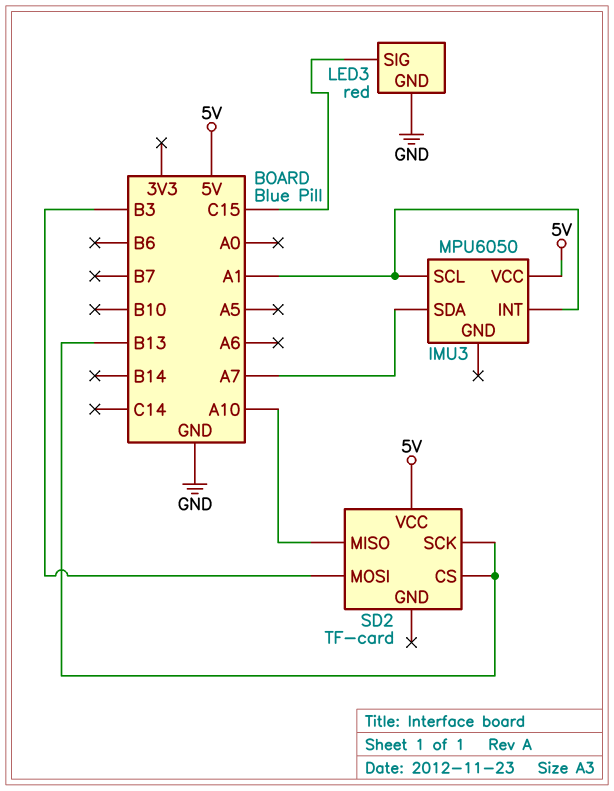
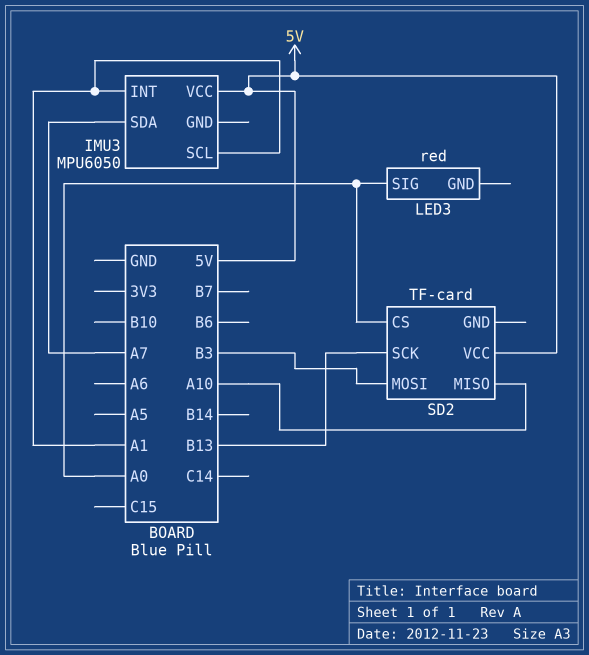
LED3 pin GND: GND -> none
LED3 pin SIG: C15 -> A0
SD2 pin CS: B13 -> A0

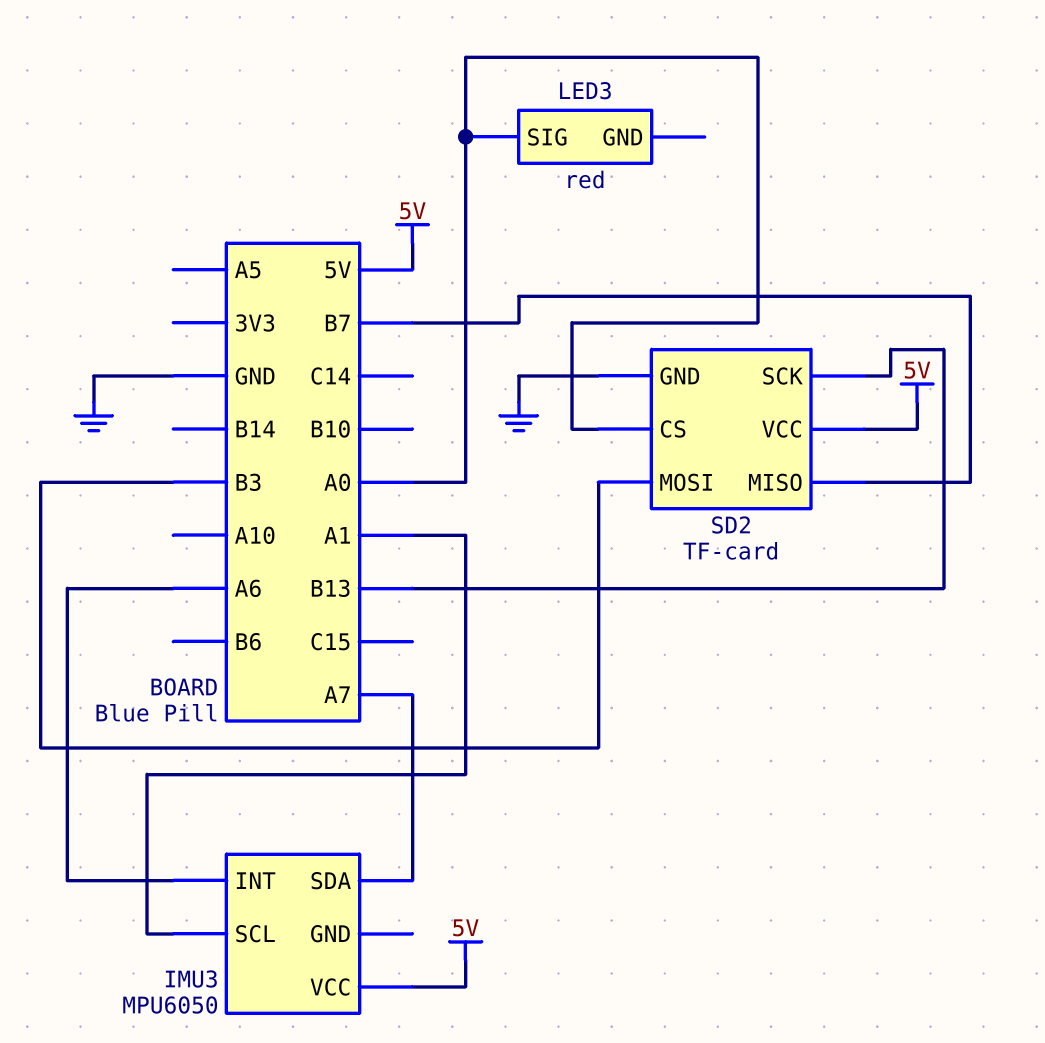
IMU3 pin INT: A1 -> A6
SD2 pin GND: none -> GND
SD2 pin MISO: A10 -> B7

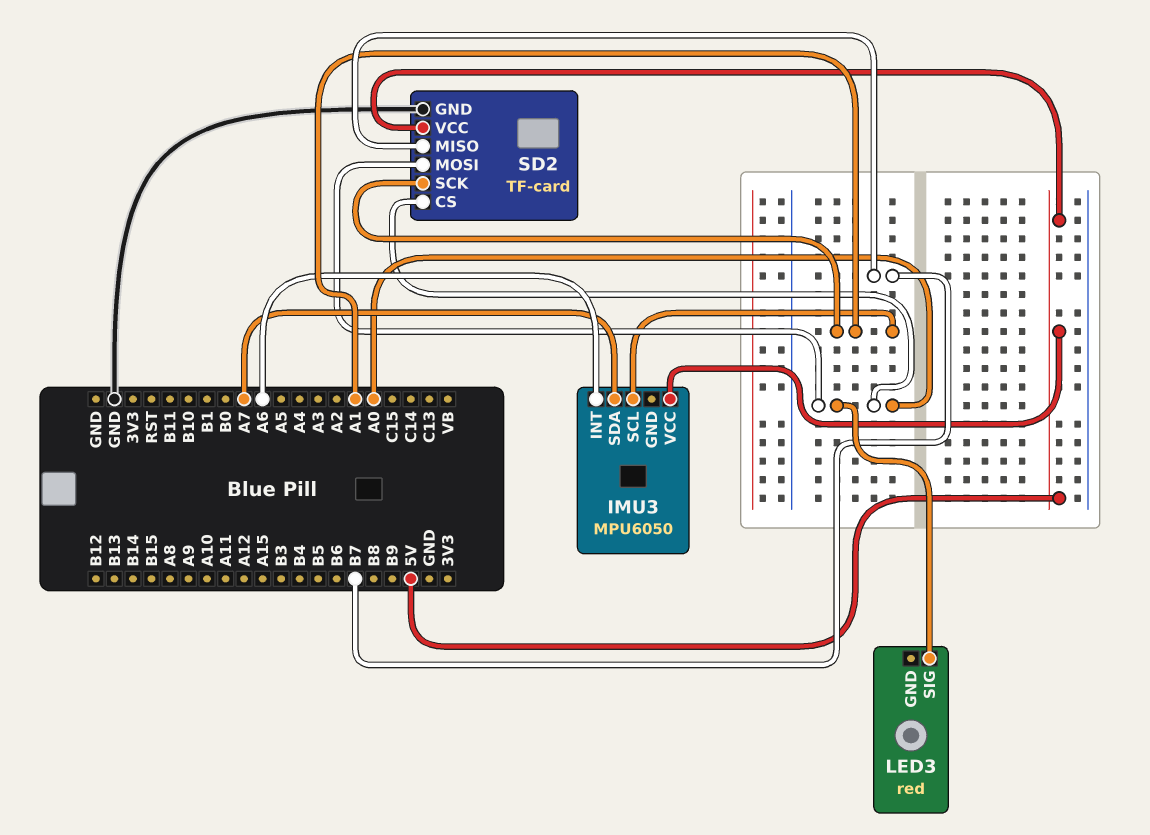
SD2 pin MOSI: B3 -> A0
SD2 pin SCK: B13 -> A1

